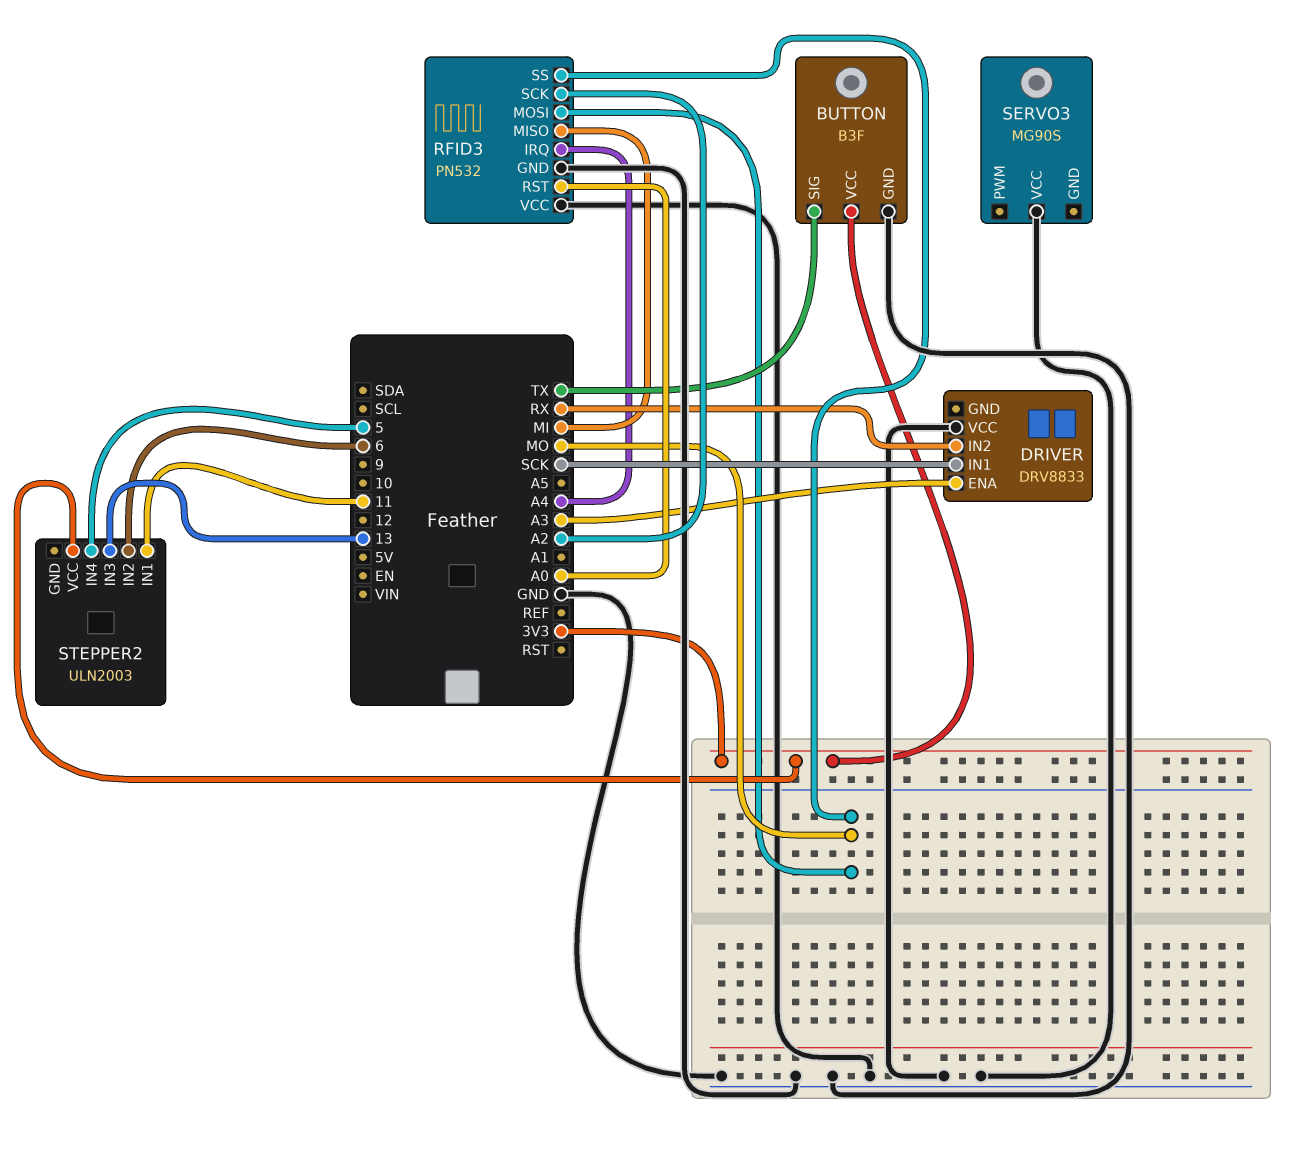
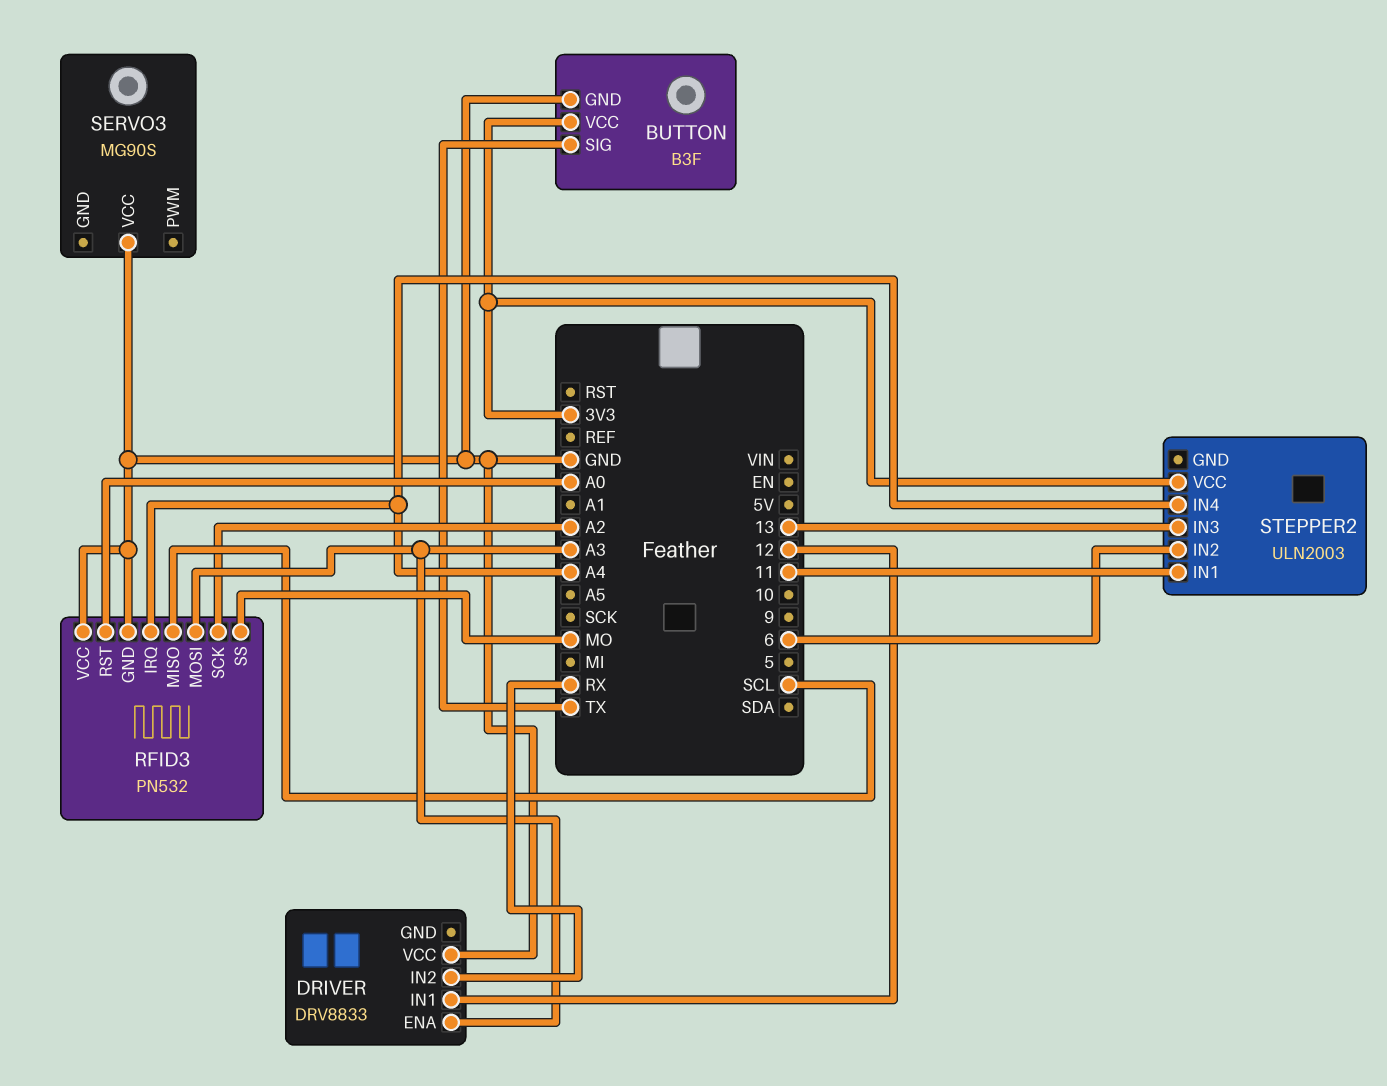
DRIVER pin IN1: SCK -> 12
RFID3 pin MISO: MI -> SCL
RFID3 pin MOSI: MO -> A3
STEPPER2 pin IN4: 5 -> A4

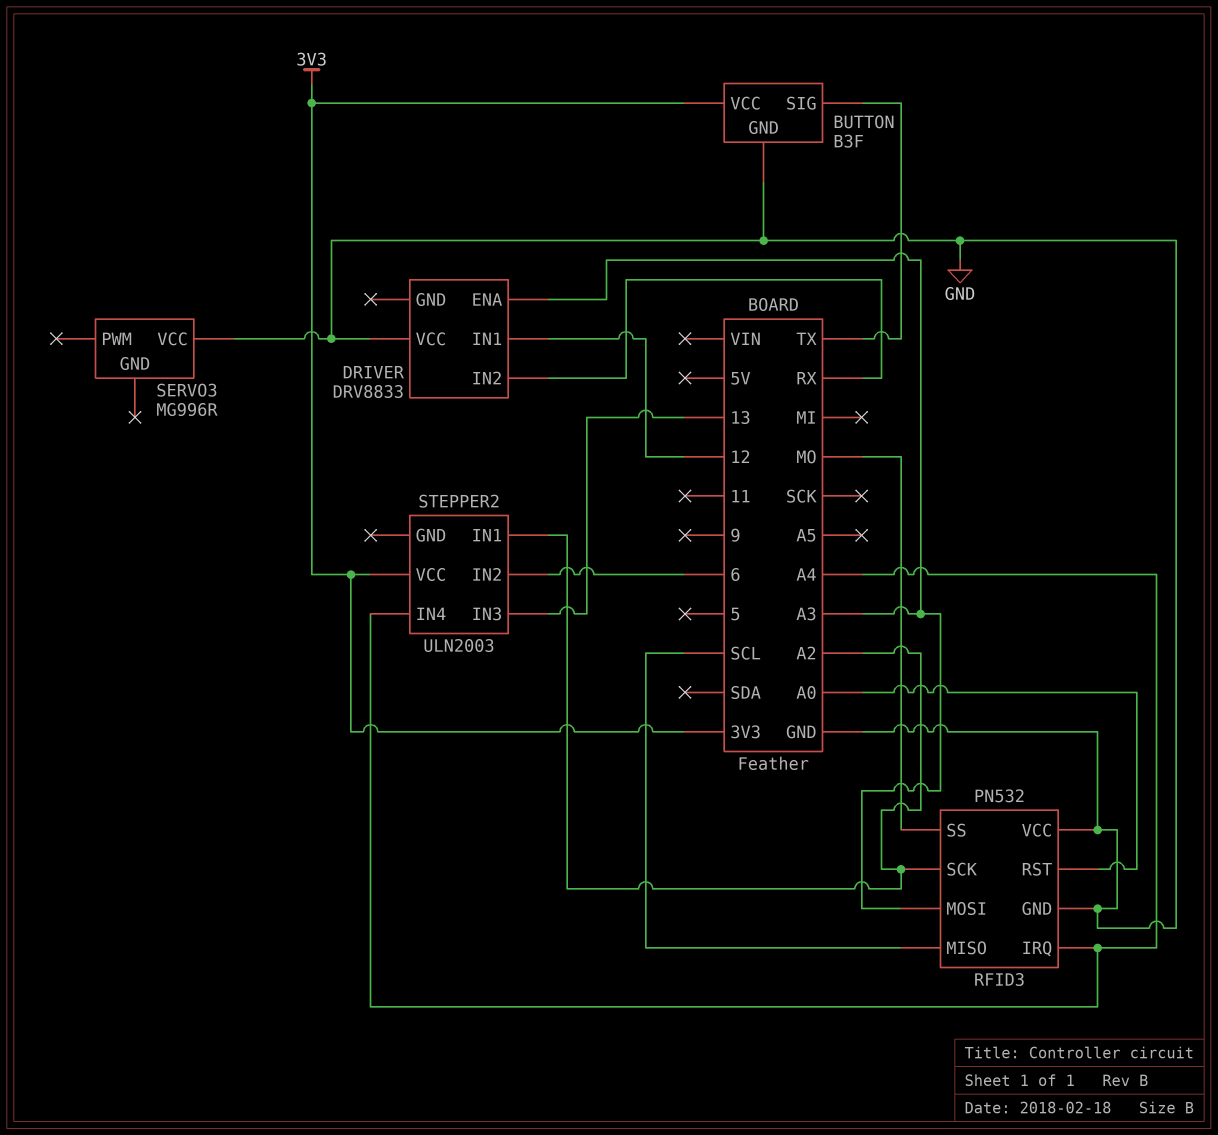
SERVO3: MG90S -> MG996R
STEPPER2 pin IN1: 11 -> A2

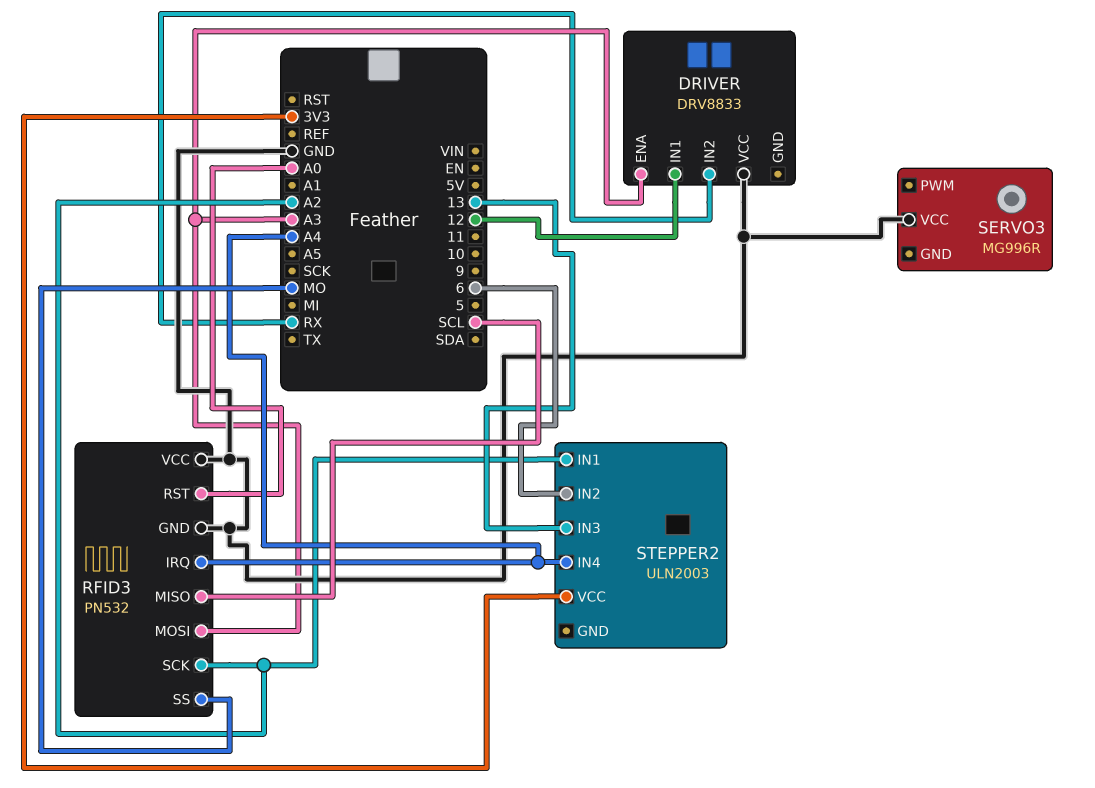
BUTTON: B3F -> none
BUTTON pin GND: GND -> none
BUTTON pin SIG: TX -> none
BUTTON pin VCC: 3V3 -> none

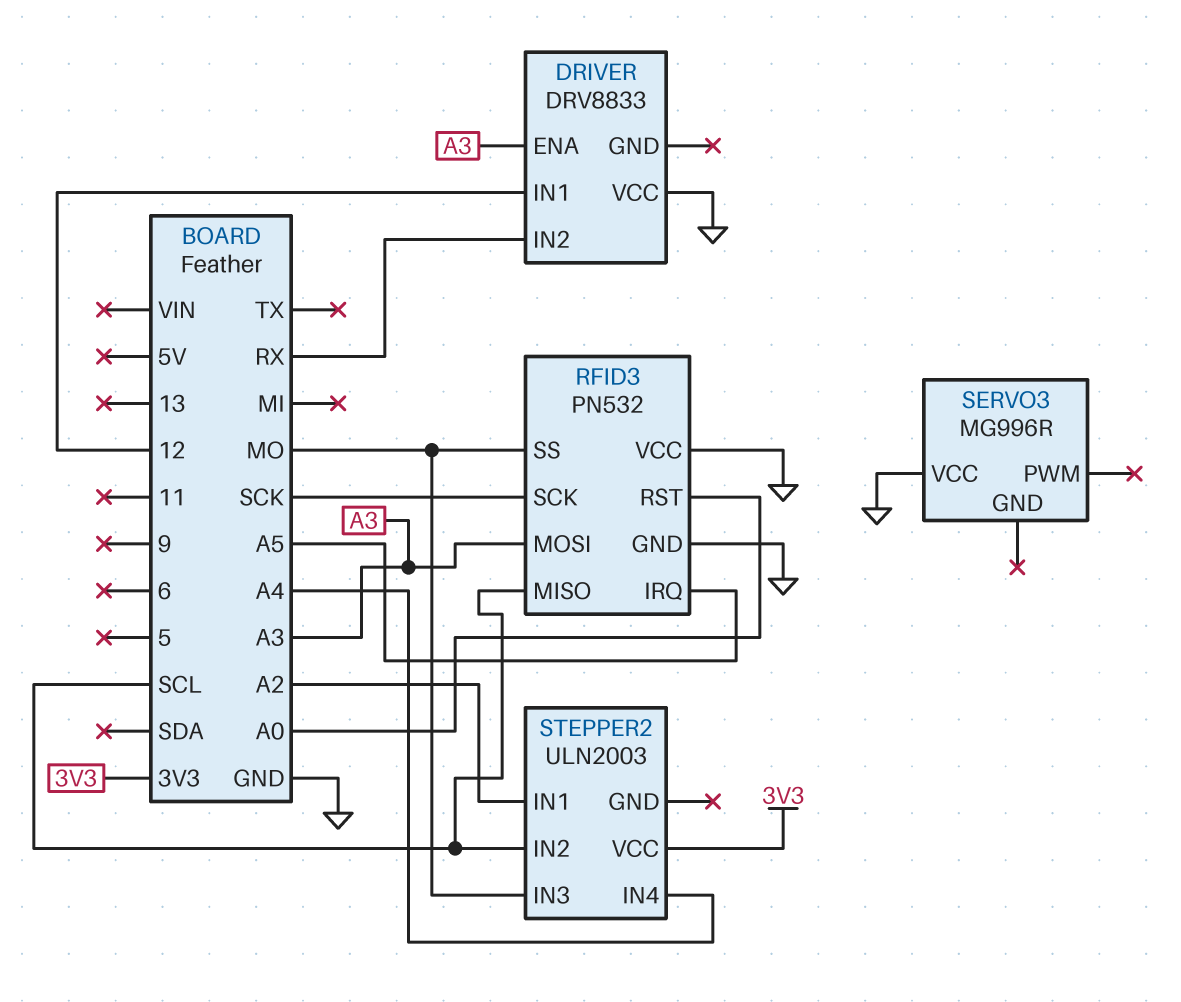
RFID3 pin IRQ: A4 -> A5
RFID3 pin SCK: A2 -> SCK
STEPPER2 pin IN2: 6 -> SCL
STEPPER2 pin IN3: 13 -> MO

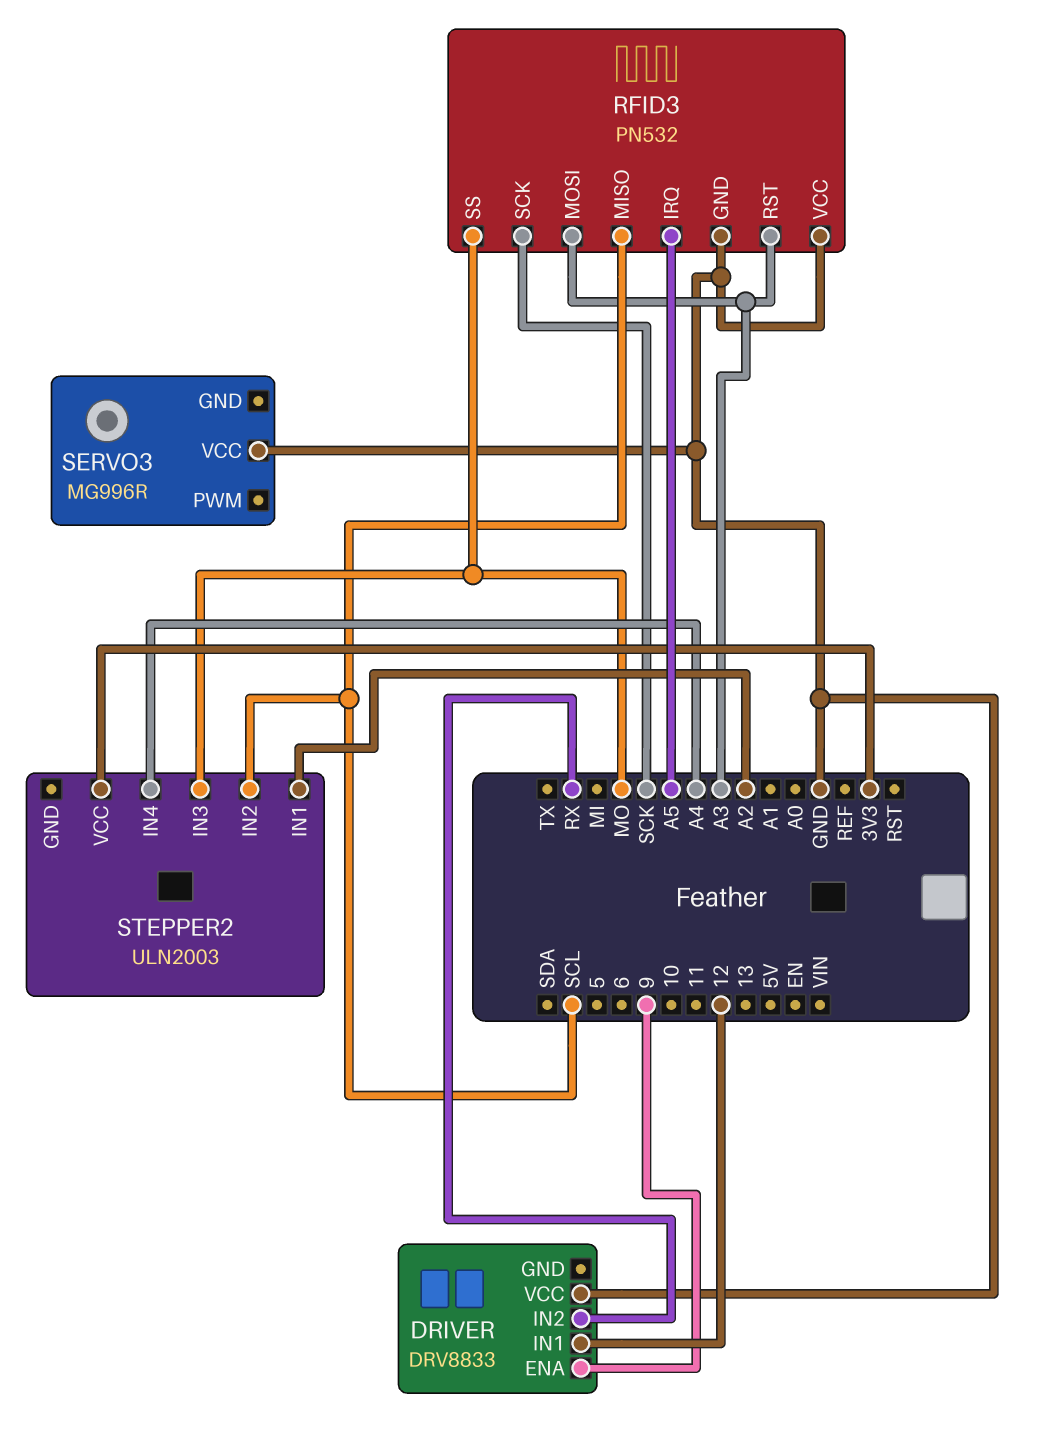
DRIVER pin ENA: A3 -> 9
RFID3 pin RST: A0 -> A3

